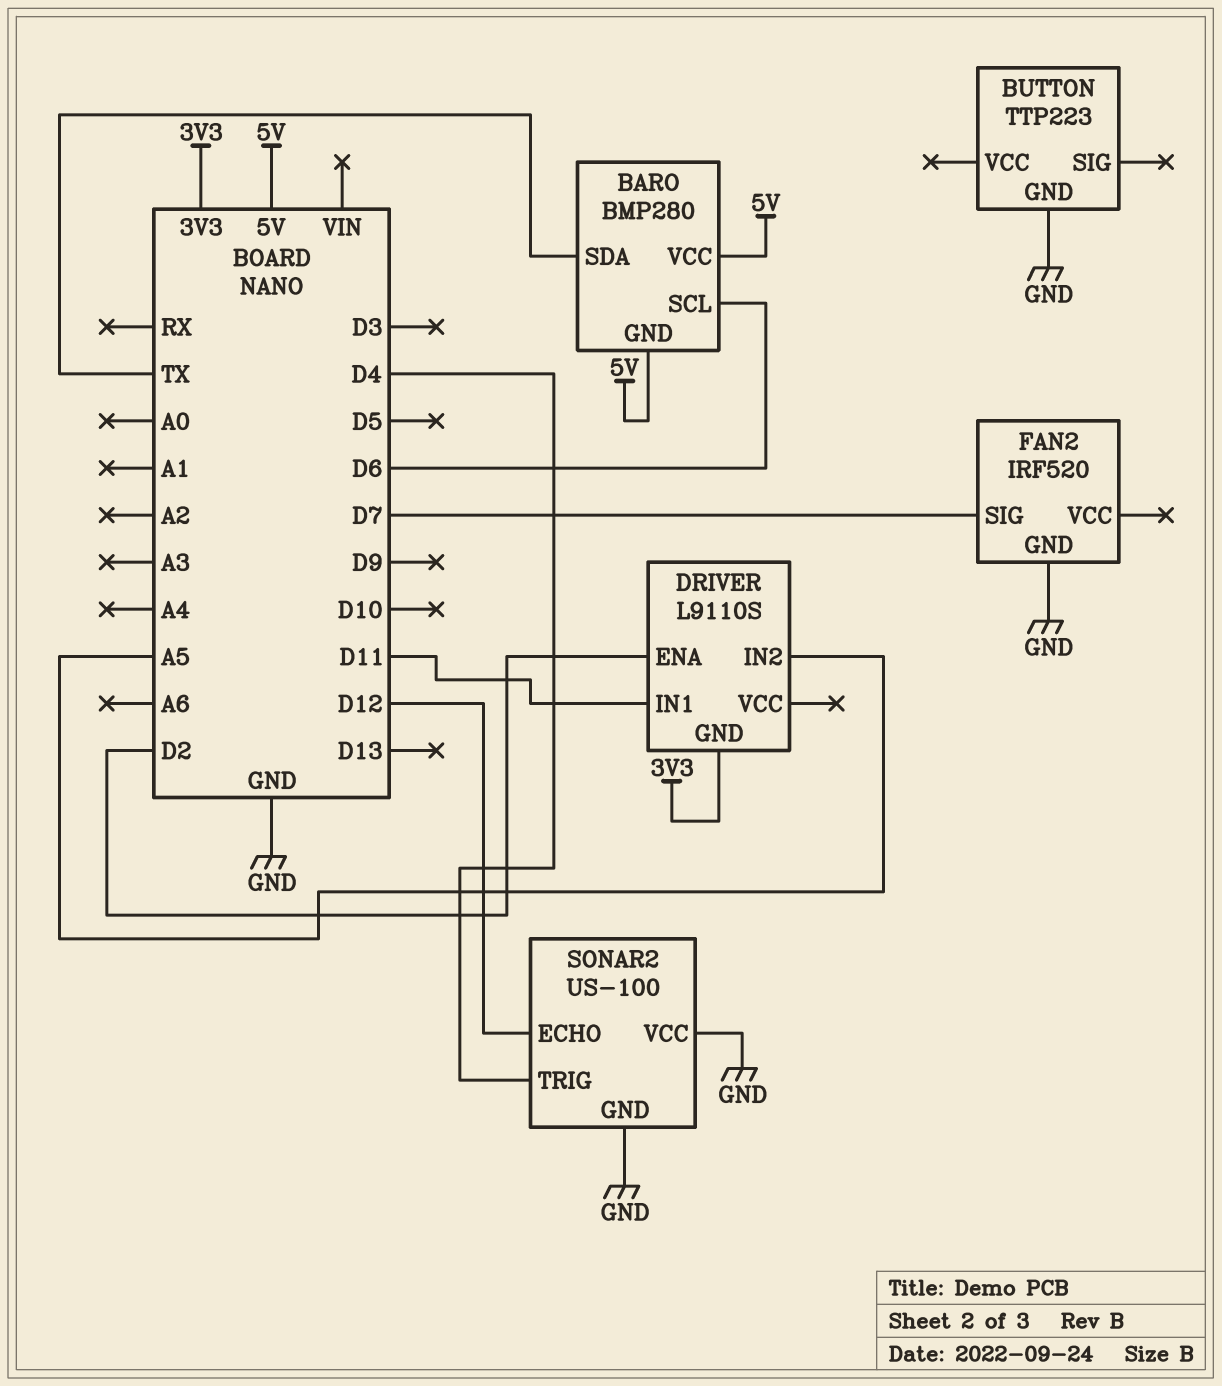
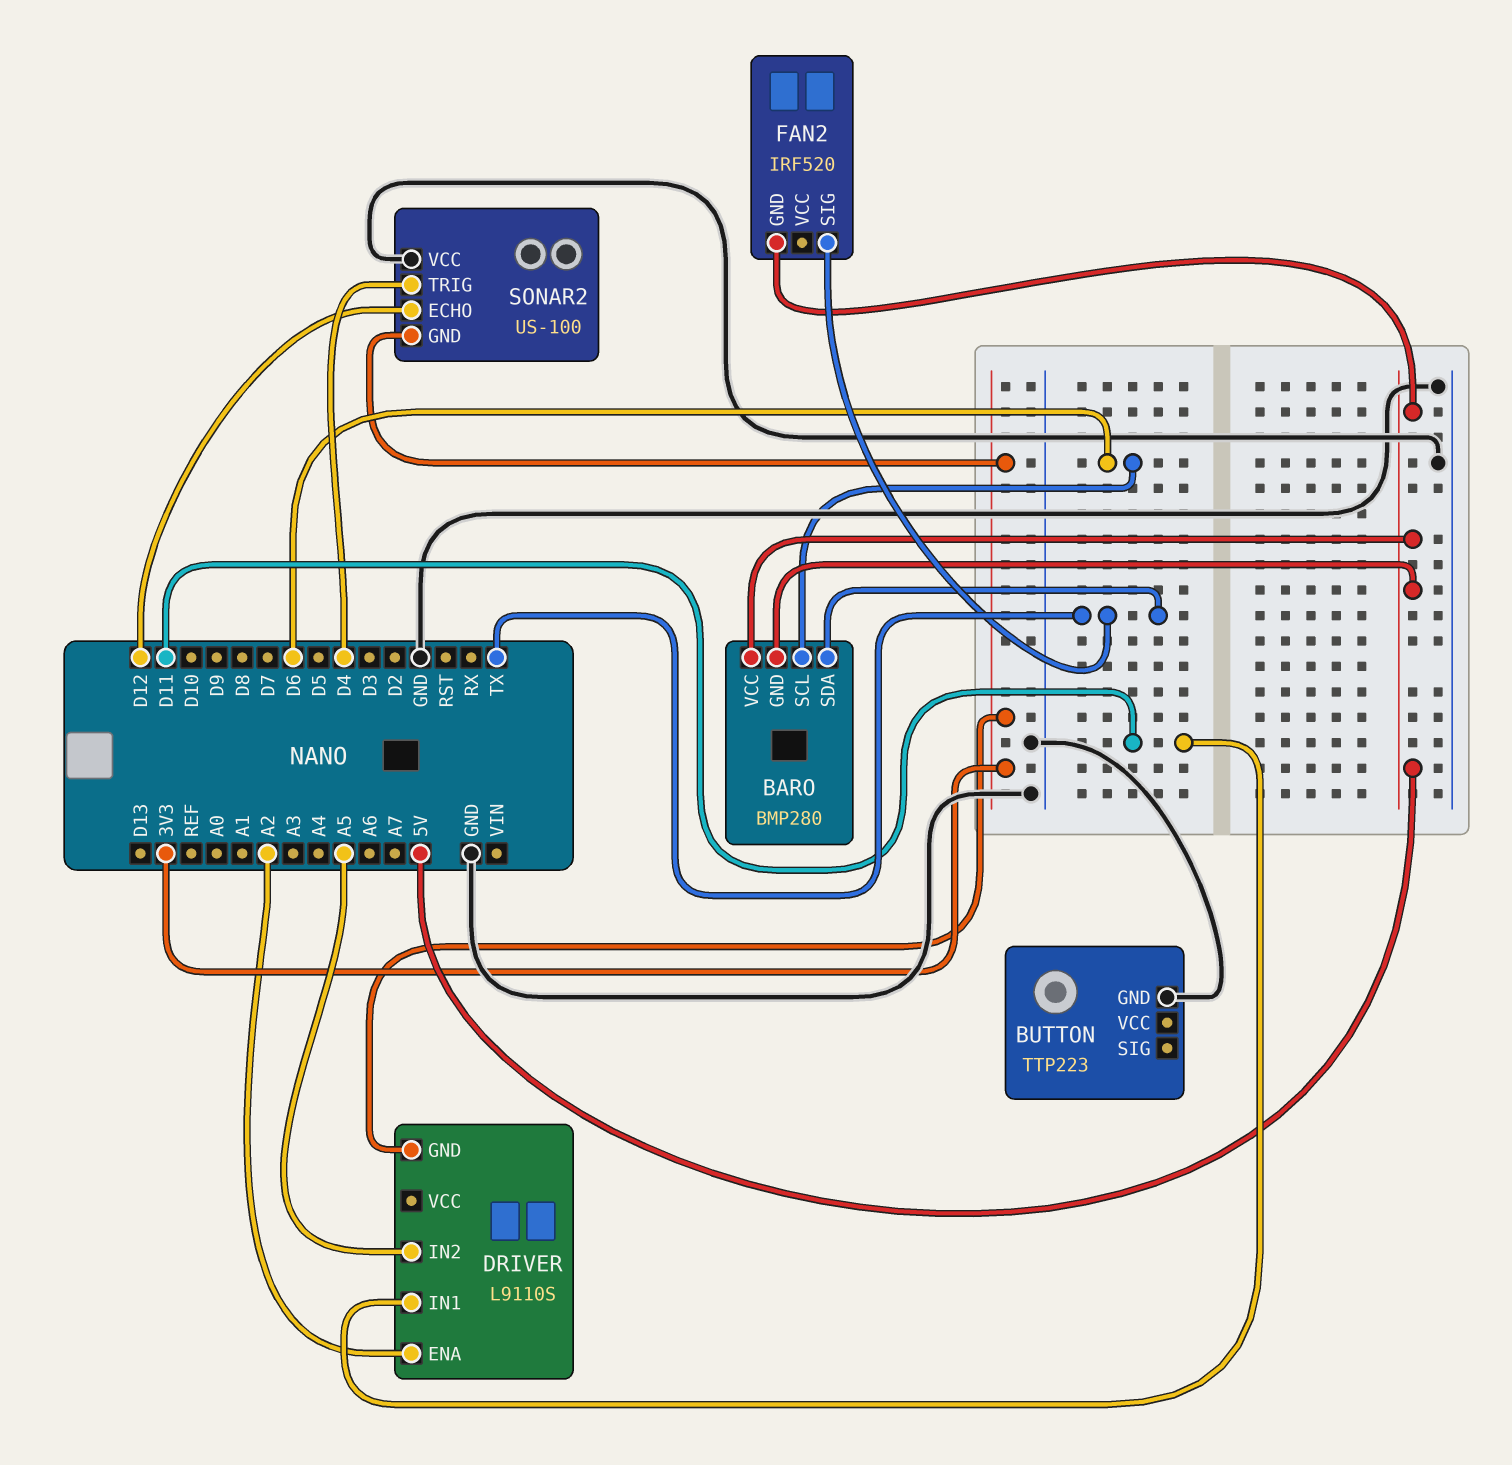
DRIVER pin ENA: D2 -> A2
FAN2 pin GND: GND -> 5V
FAN2 pin SIG: D7 -> TX
SONAR2 pin GND: GND -> 3V3

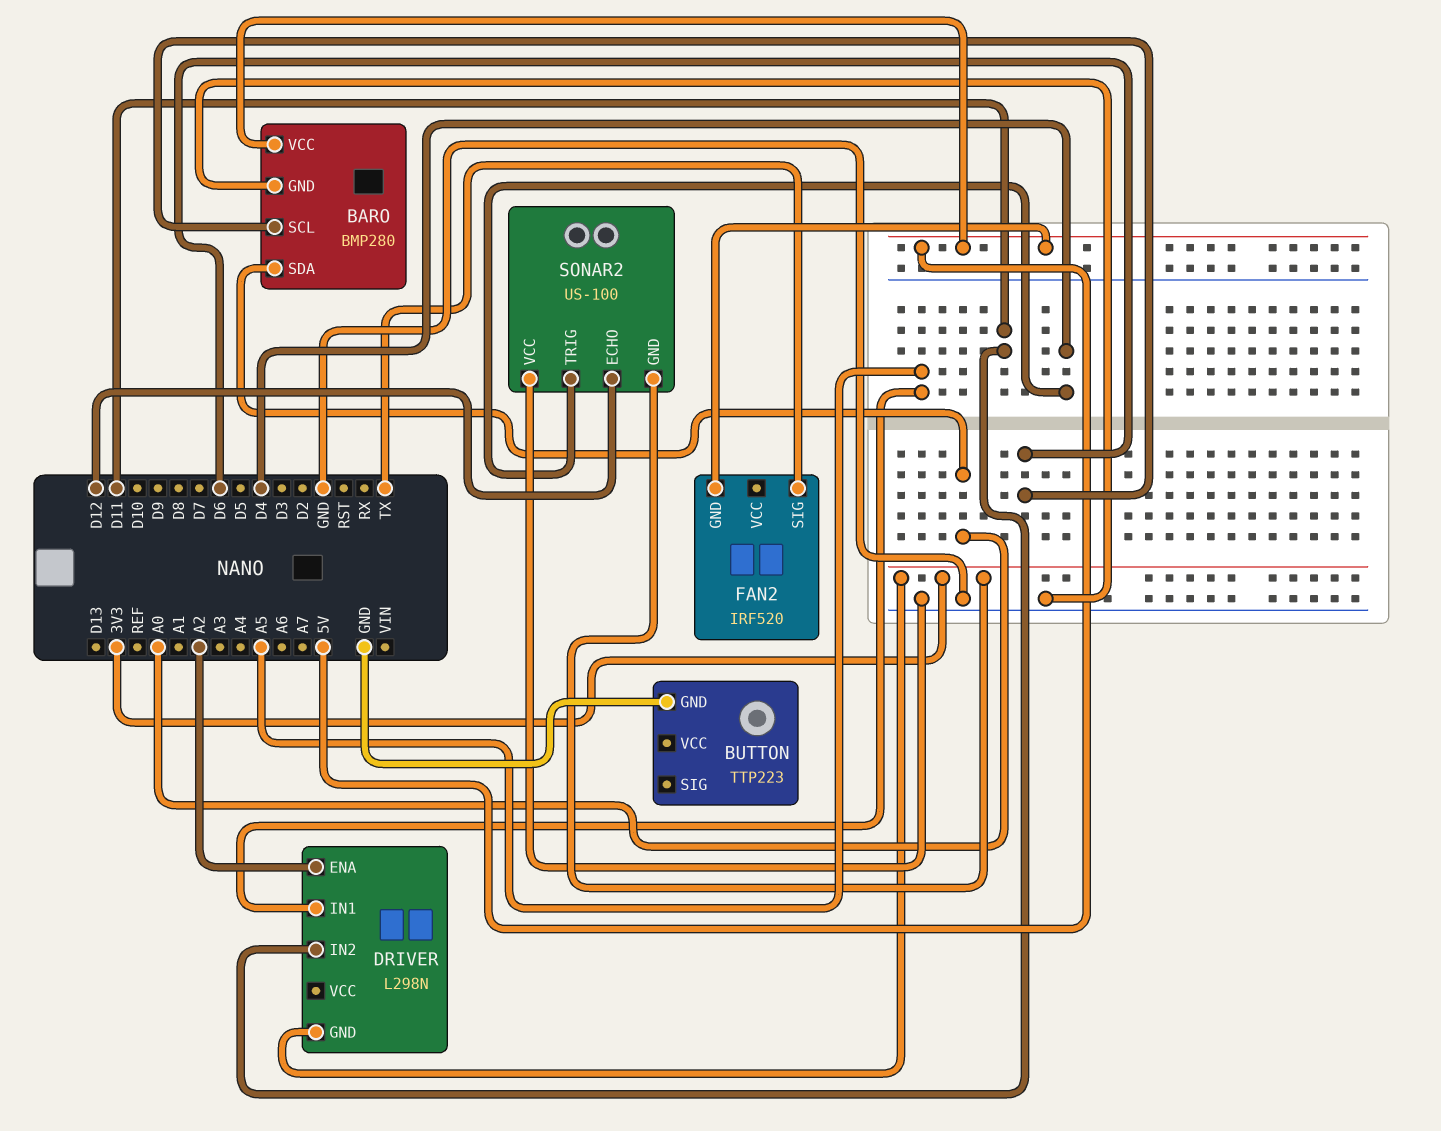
BARO pin GND: 5V -> GND
BARO pin SDA: TX -> A0
DRIVER: L9110S -> L298N
DRIVER pin IN1: D11 -> A5
DRIVER pin IN2: A5 -> D11

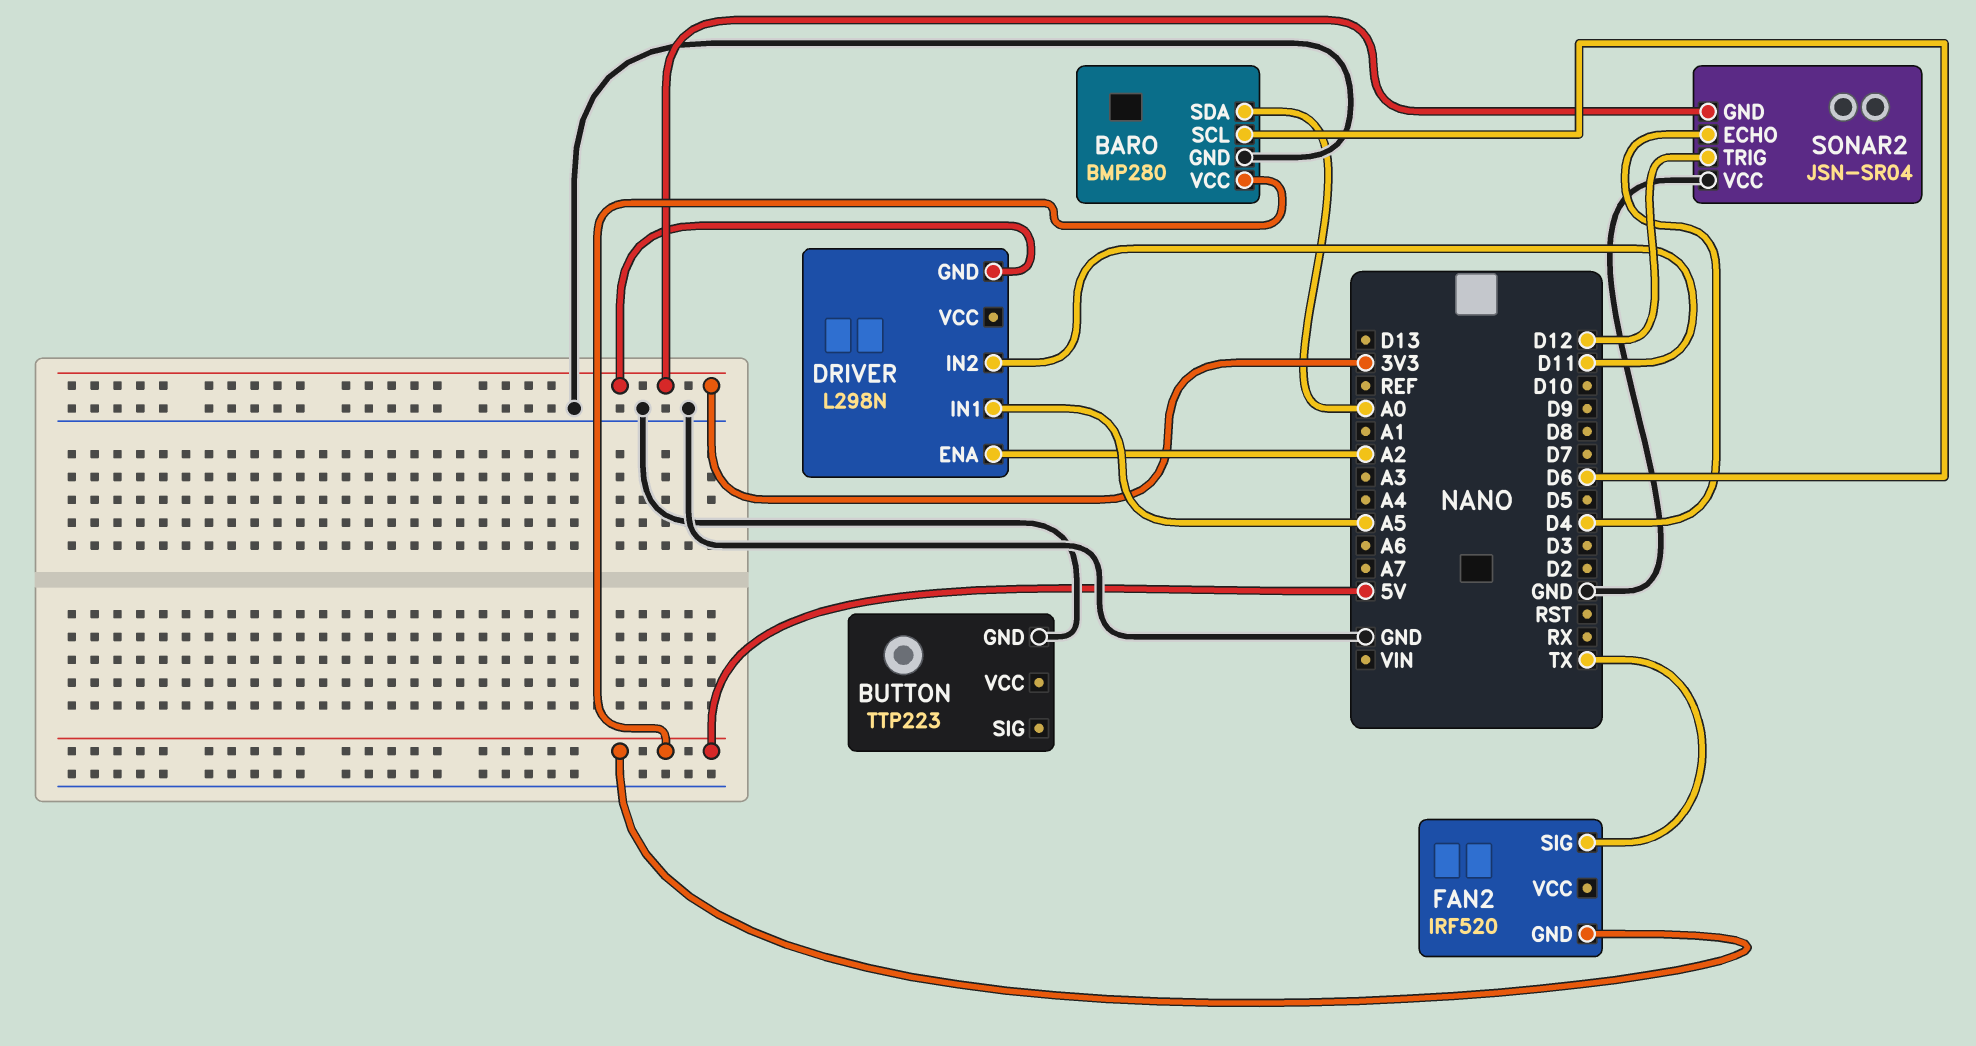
SONAR2: US-100 -> JSN-SR04
SONAR2 pin ECHO: D12 -> D4
SONAR2 pin TRIG: D4 -> D12

